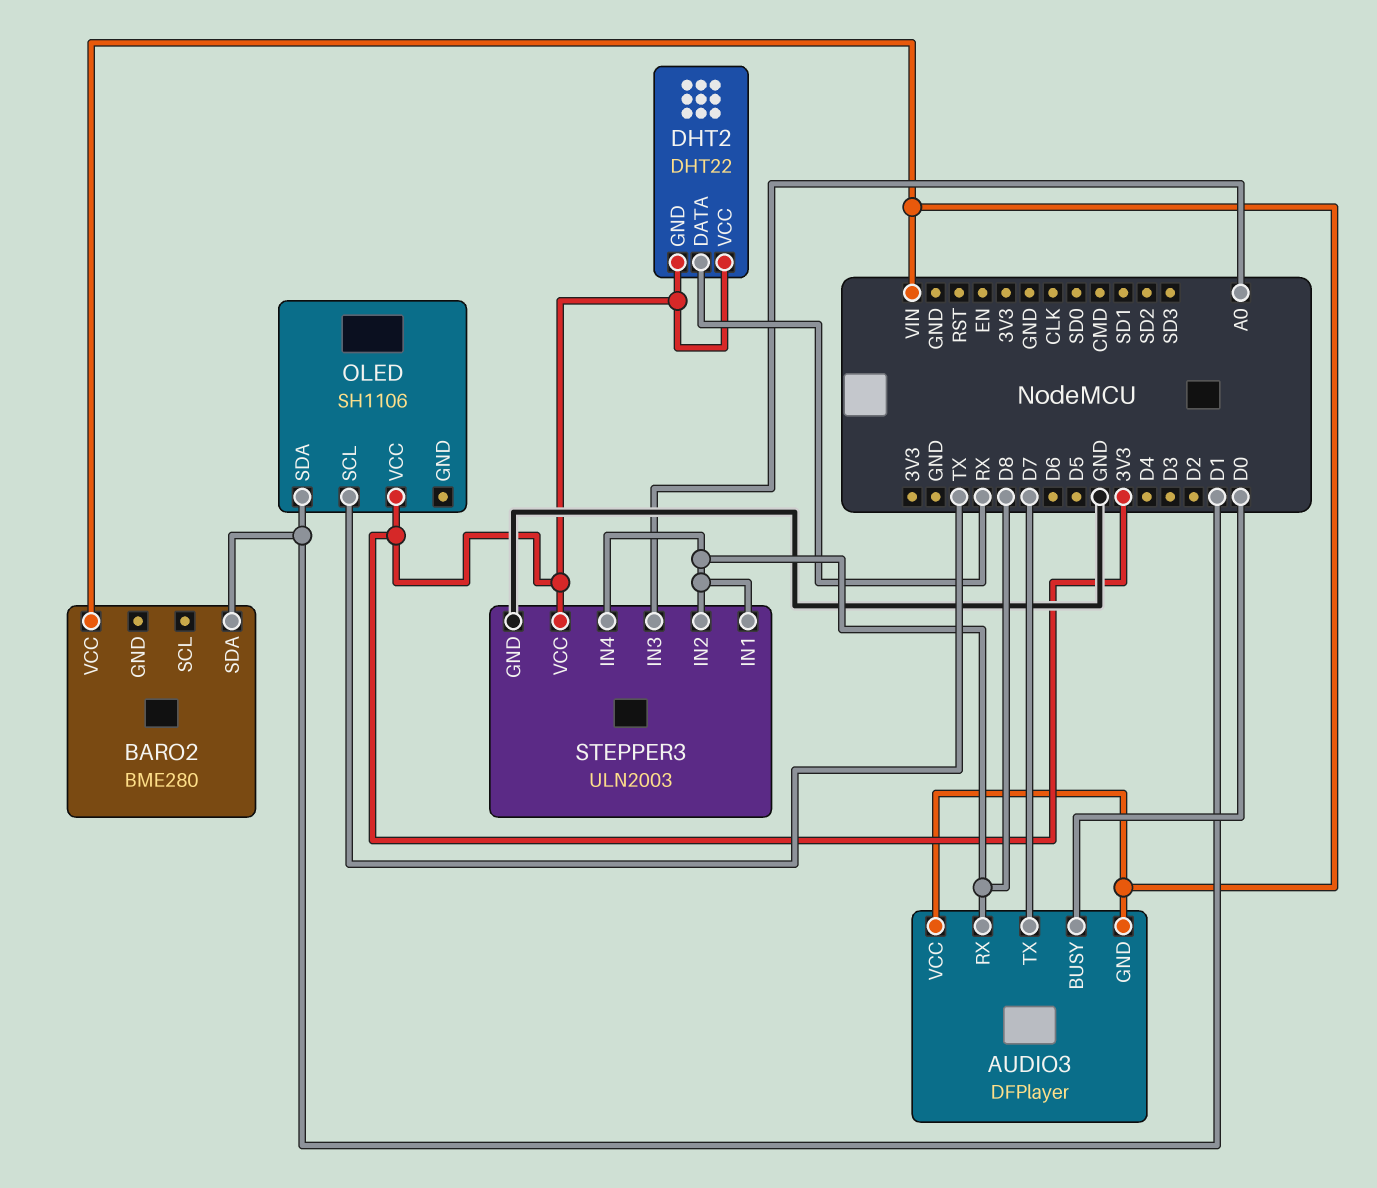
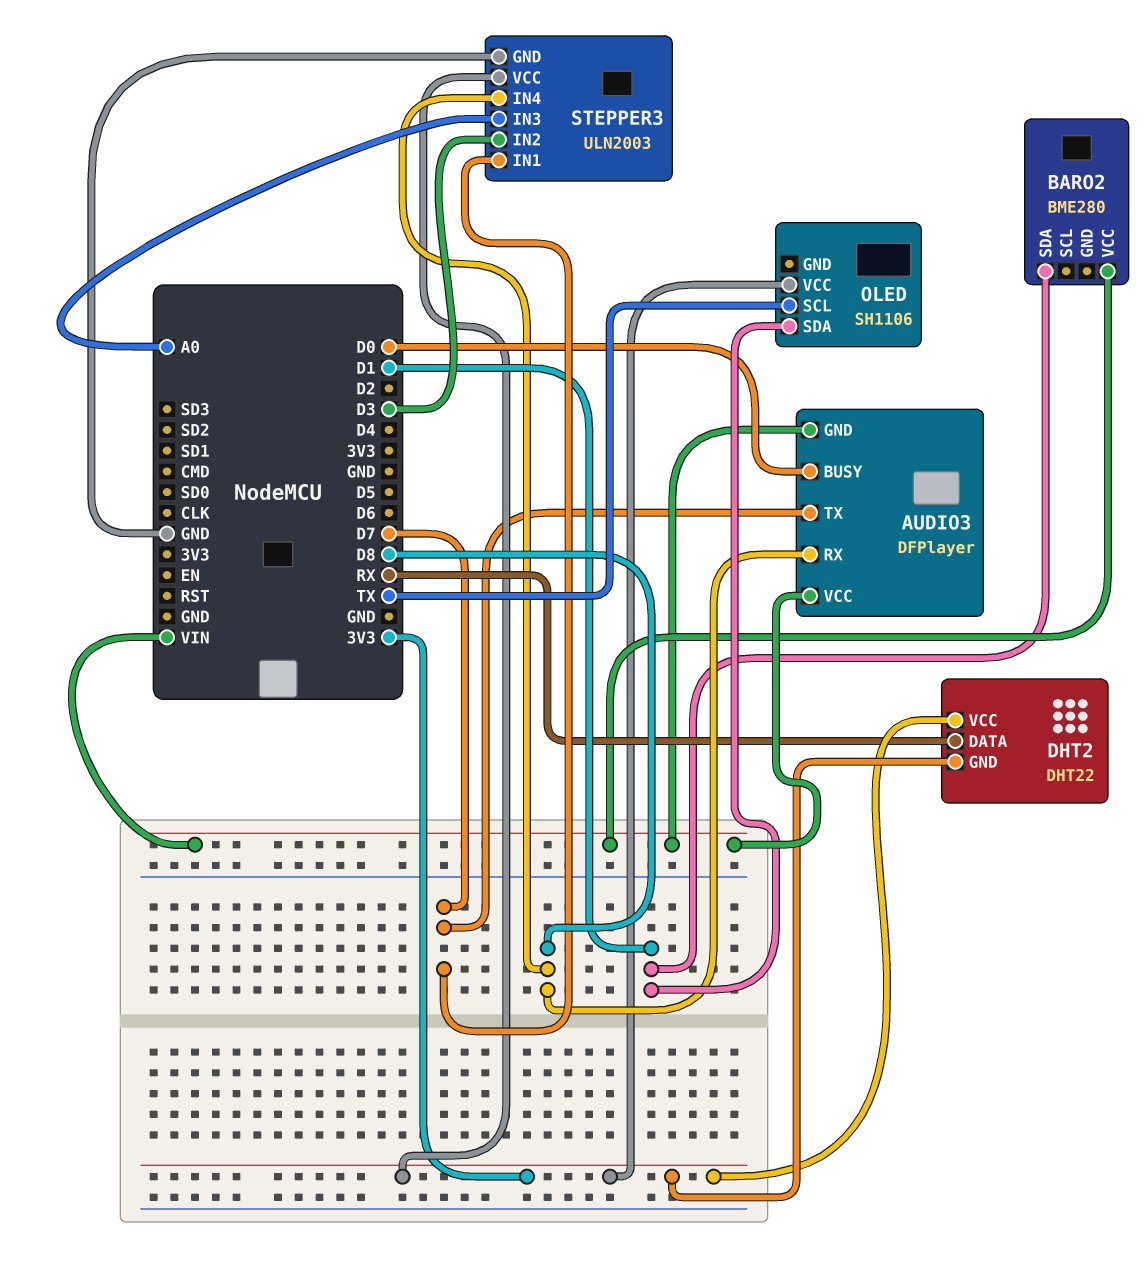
STEPPER3 pin IN1: D8 -> D7
STEPPER3 pin IN2: D8 -> D3

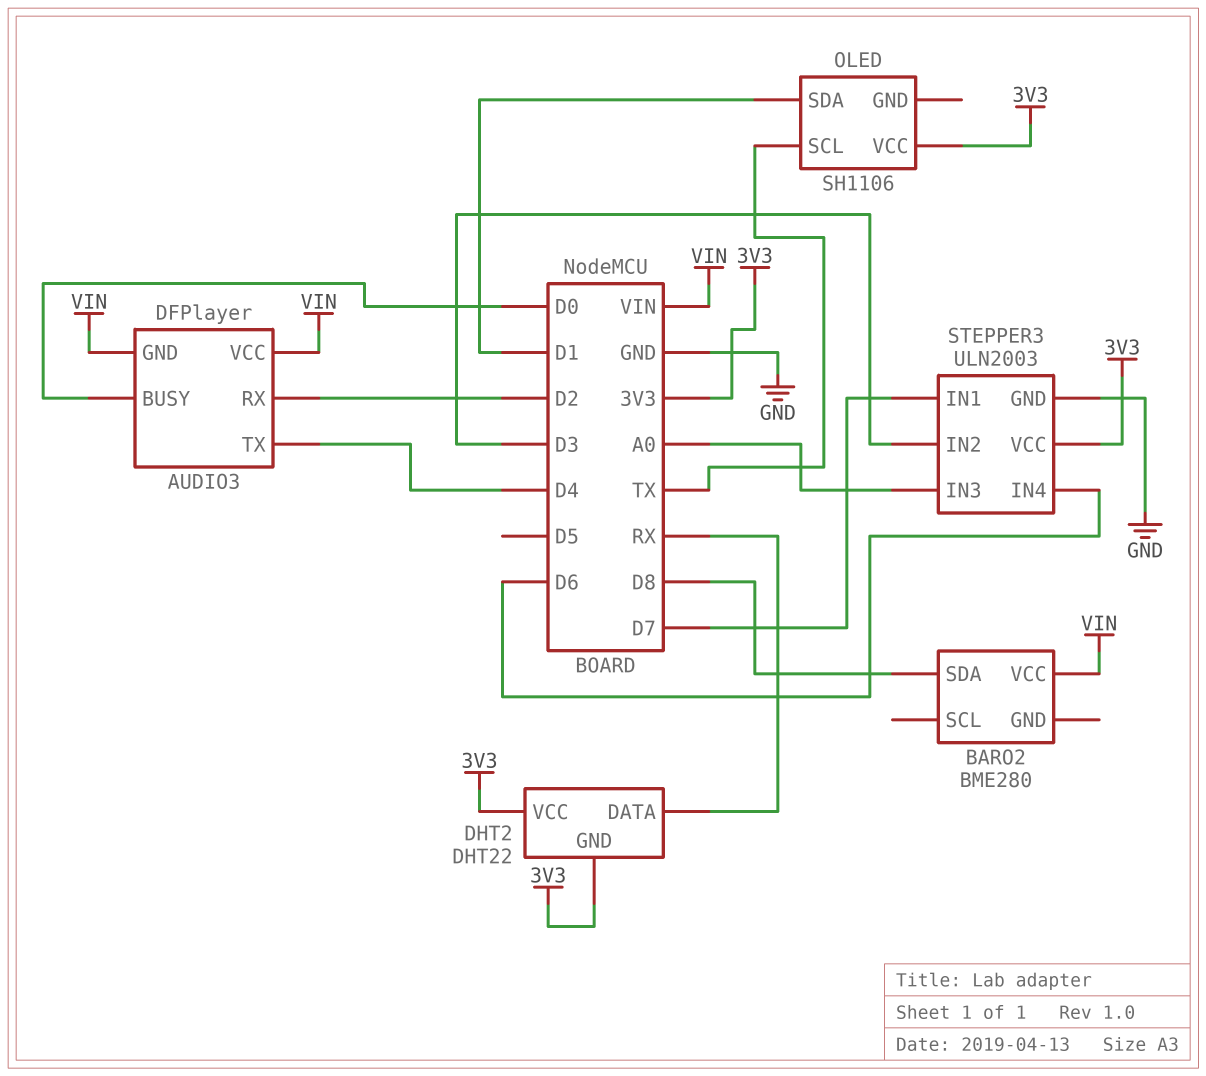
AUDIO3 pin RX: D8 -> D2
AUDIO3 pin TX: D7 -> D4
BARO2 pin SDA: D1 -> D8
STEPPER3 pin IN4: D8 -> D6

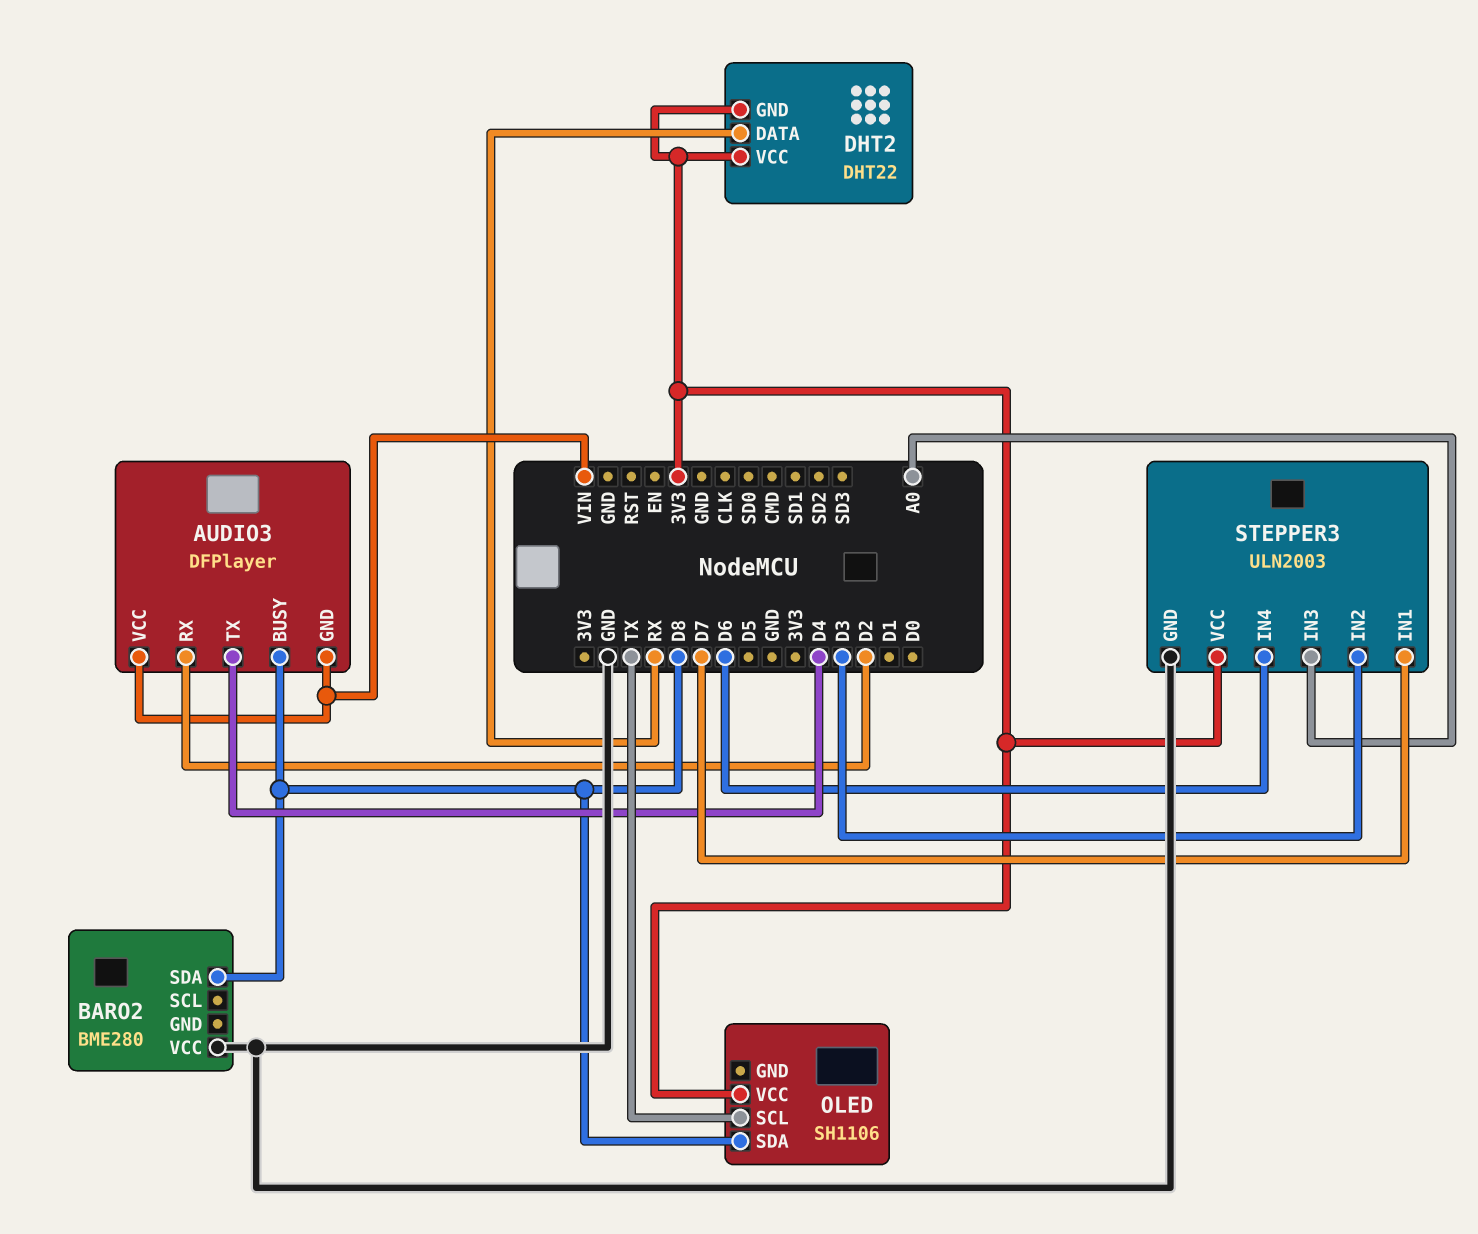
AUDIO3 pin BUSY: D0 -> D8
BARO2 pin VCC: VIN -> GND
OLED pin SDA: D1 -> D8

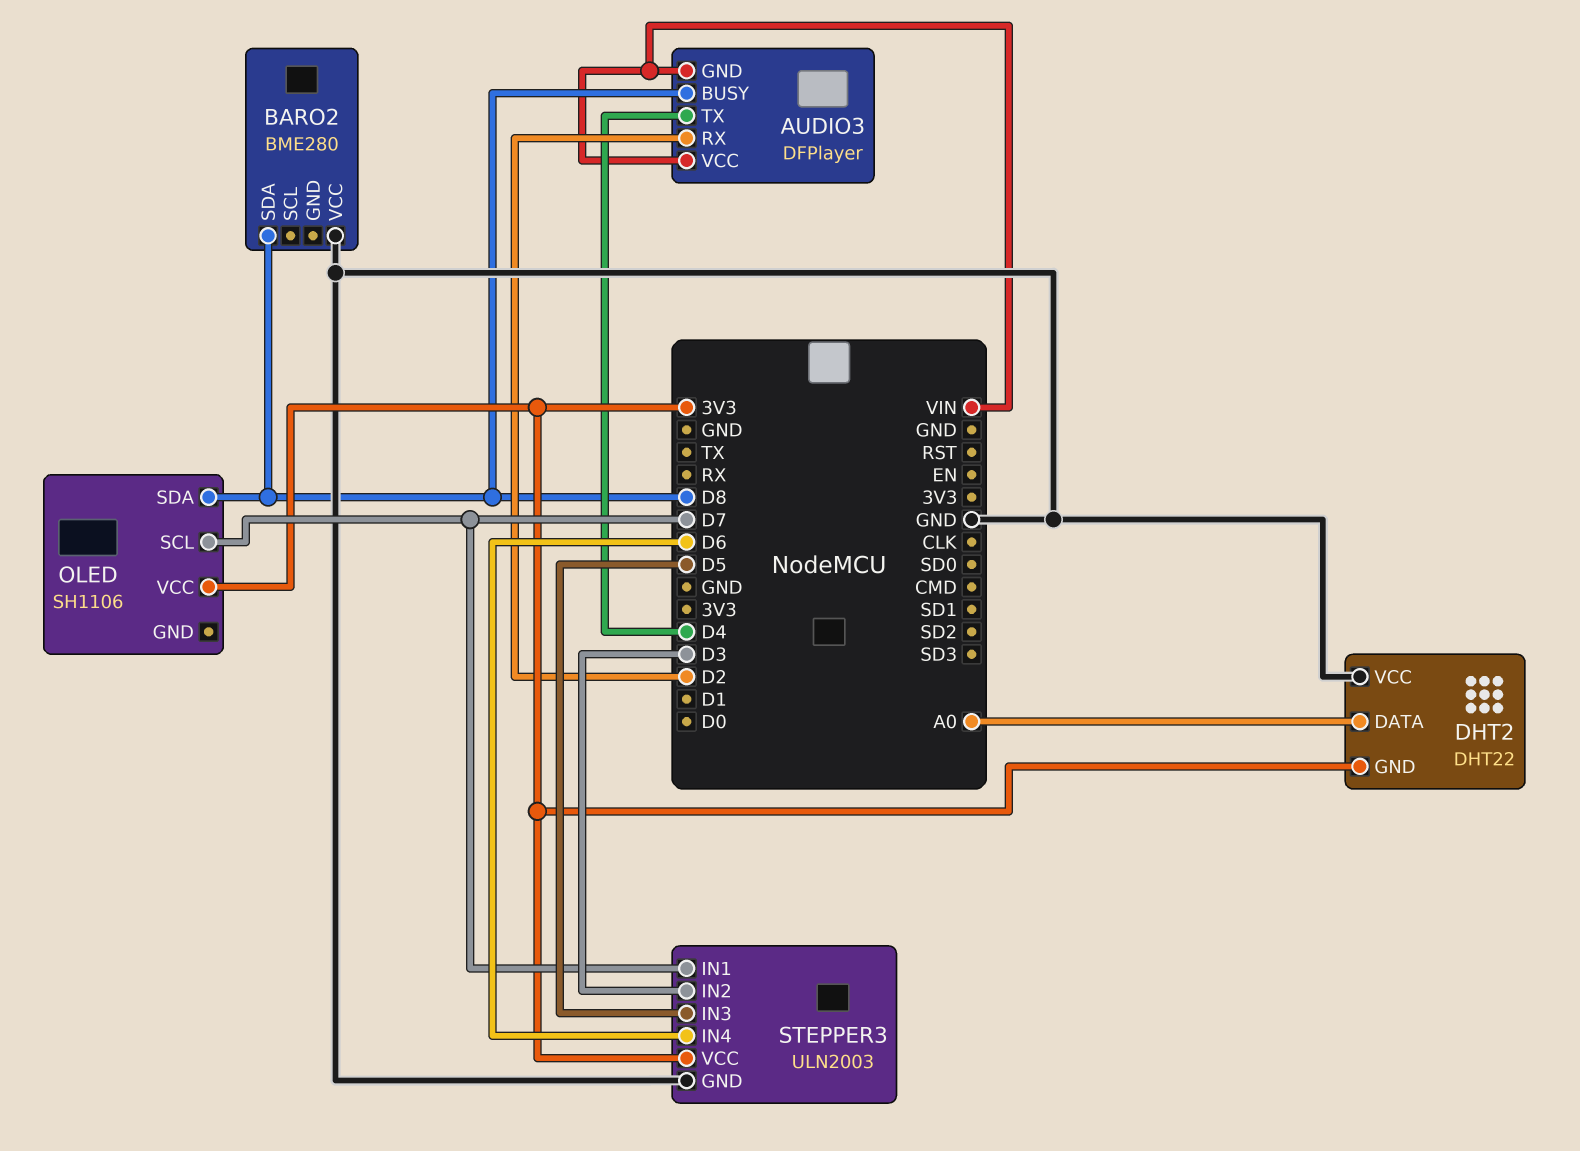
DHT2 pin DATA: RX -> A0
DHT2 pin VCC: 3V3 -> GND
OLED pin SCL: TX -> D7
STEPPER3 pin IN3: A0 -> D5

